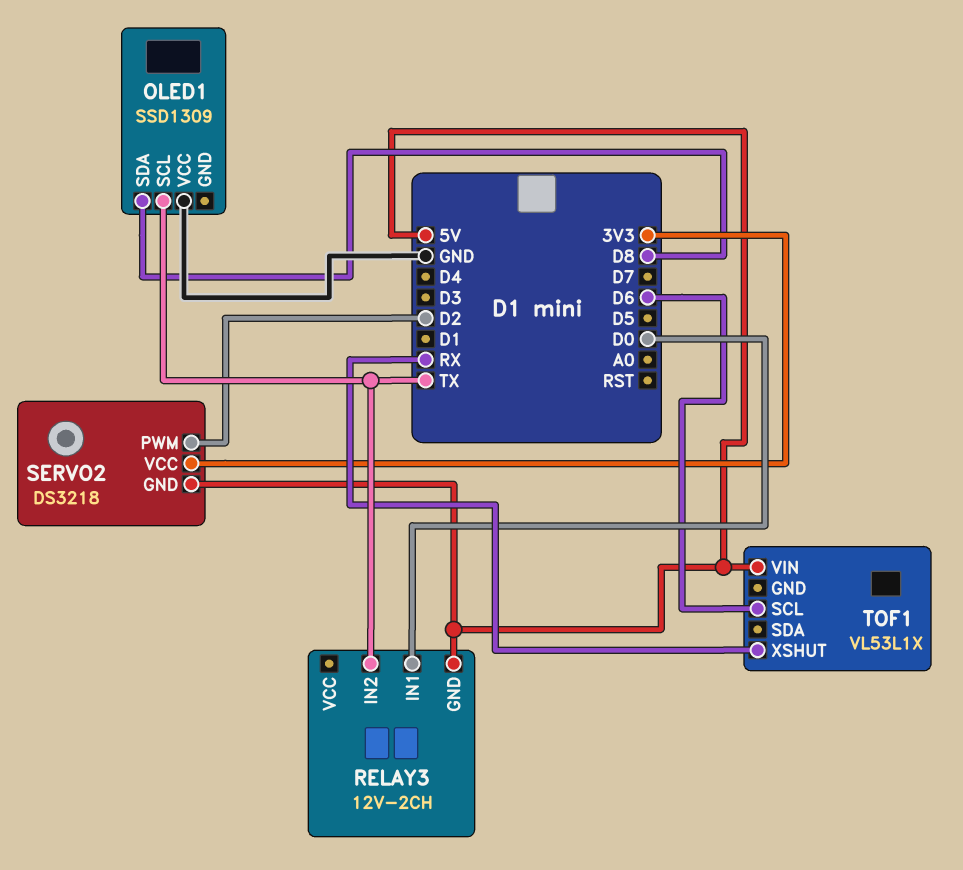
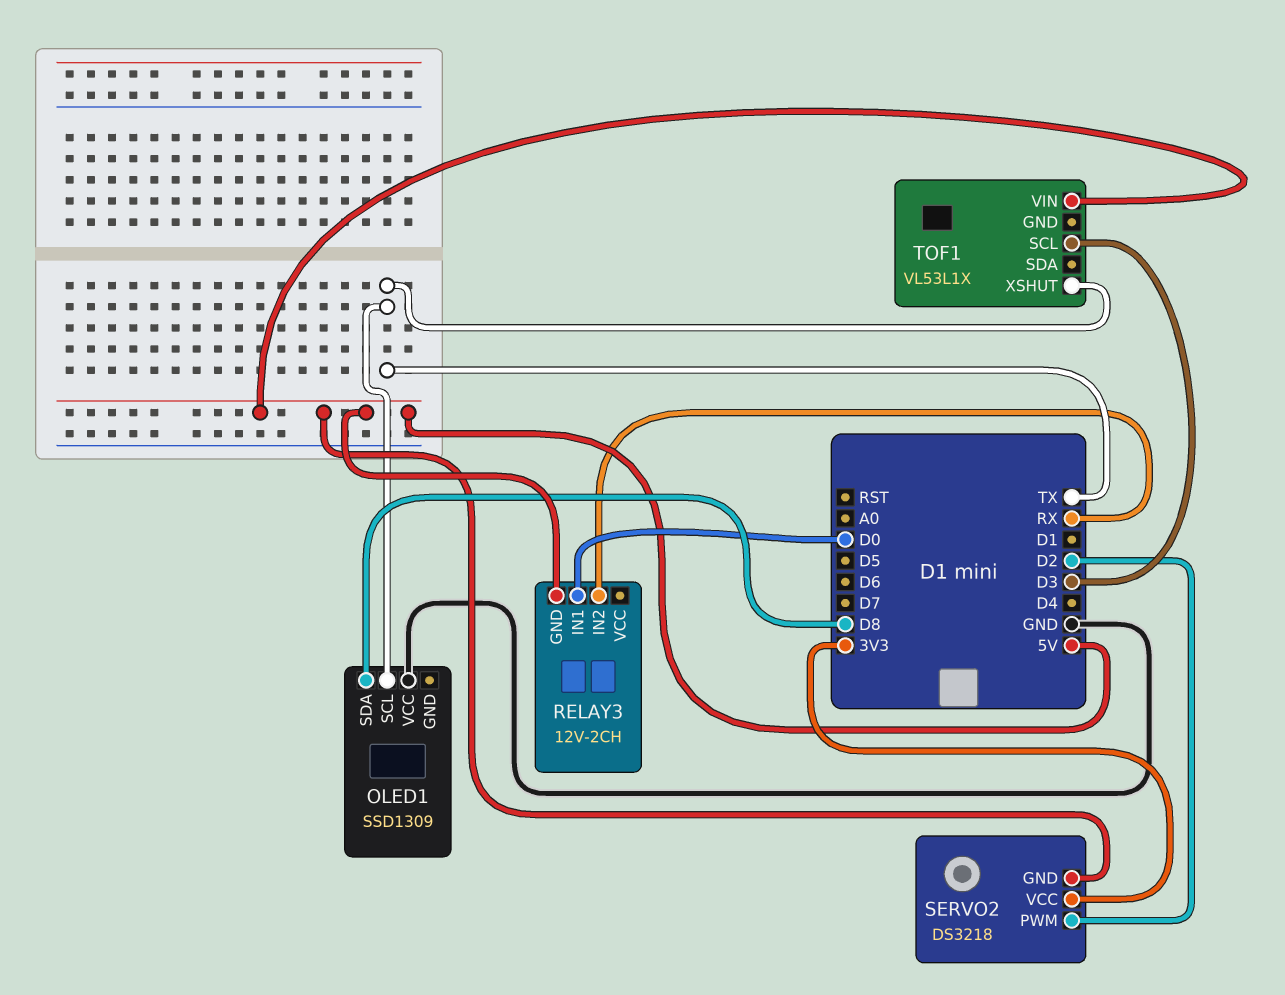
RELAY3 pin IN2: TX -> RX
TOF1 pin SCL: D6 -> D3
TOF1 pin XSHUT: RX -> TX

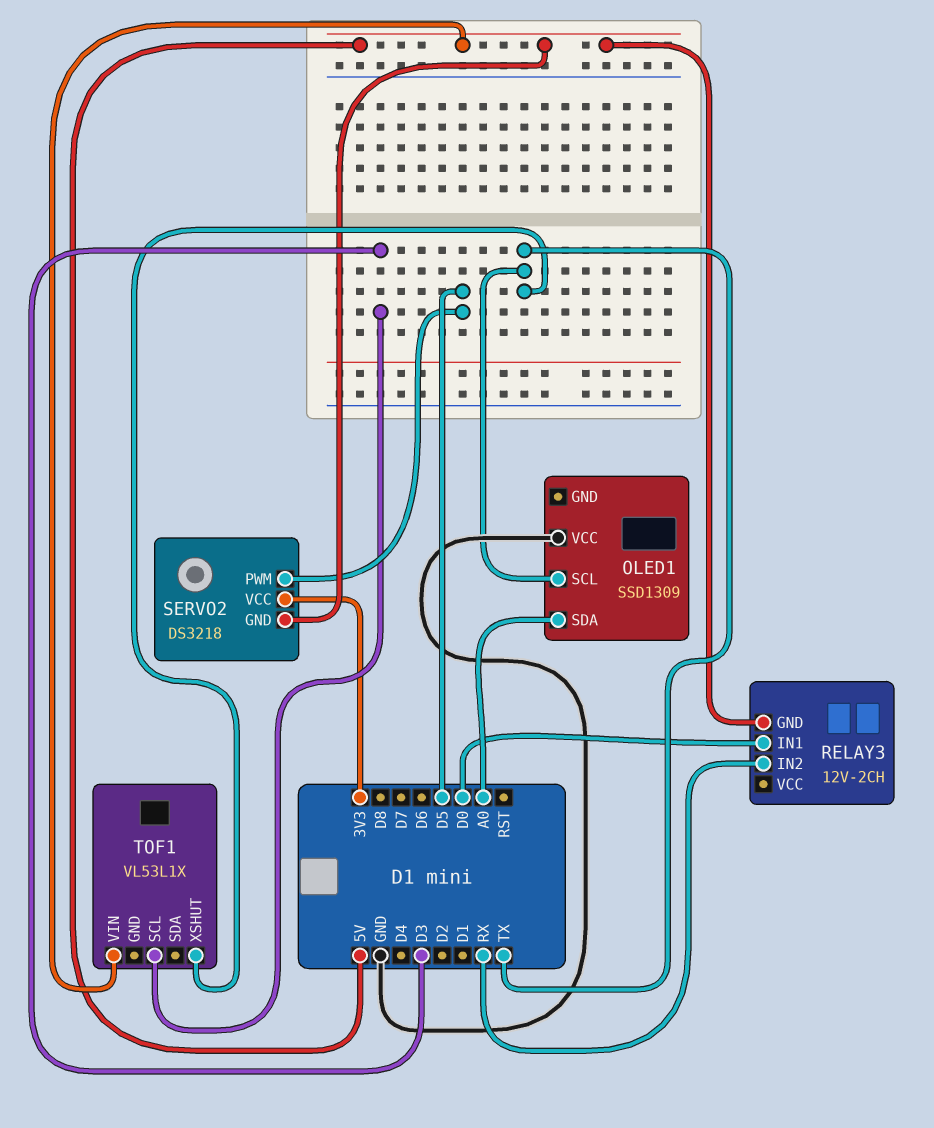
OLED1 pin SDA: D8 -> A0
SERVO2 pin PWM: D2 -> D5

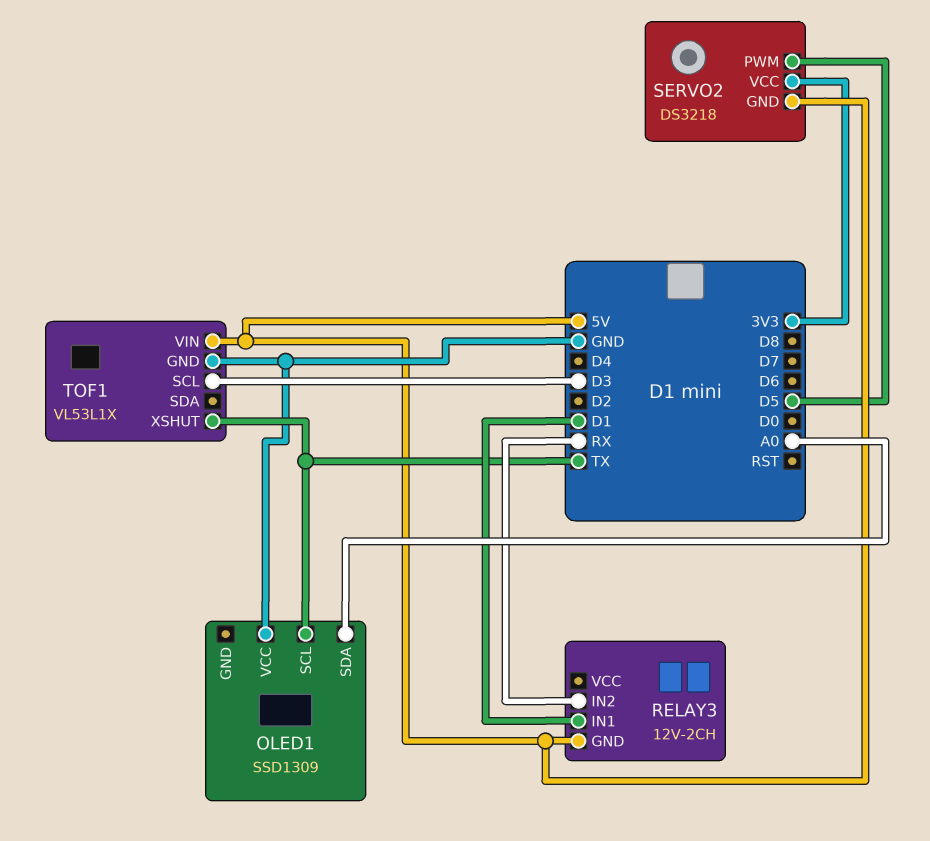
RELAY3 pin IN1: D0 -> D1
TOF1 pin GND: none -> GND

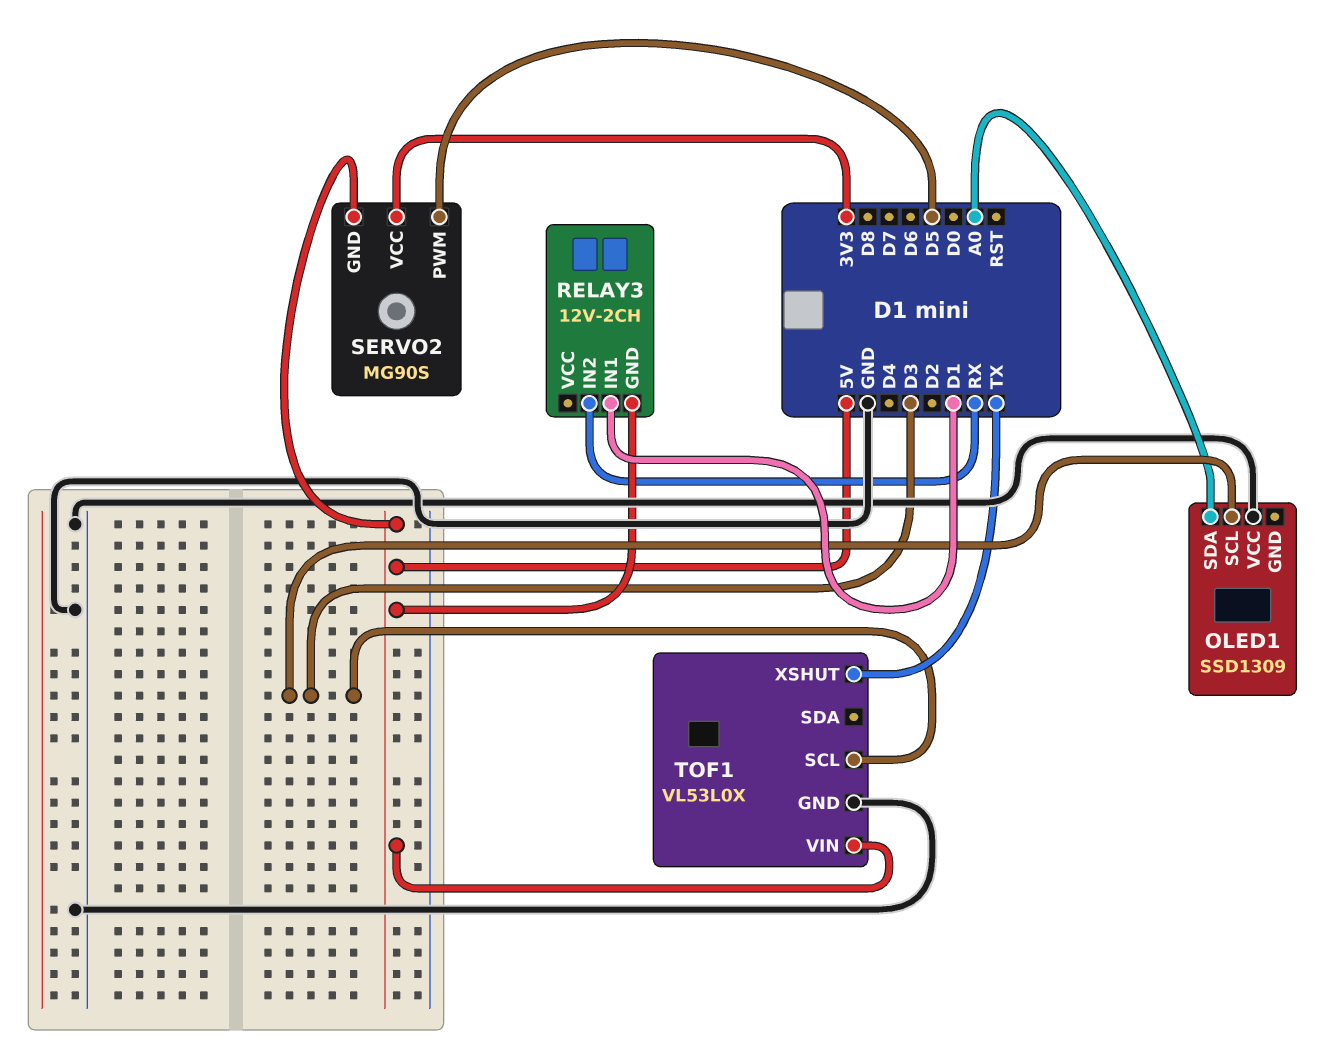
OLED1 pin SCL: TX -> D3
SERVO2: DS3218 -> MG90S
TOF1: VL53L1X -> VL53L0X

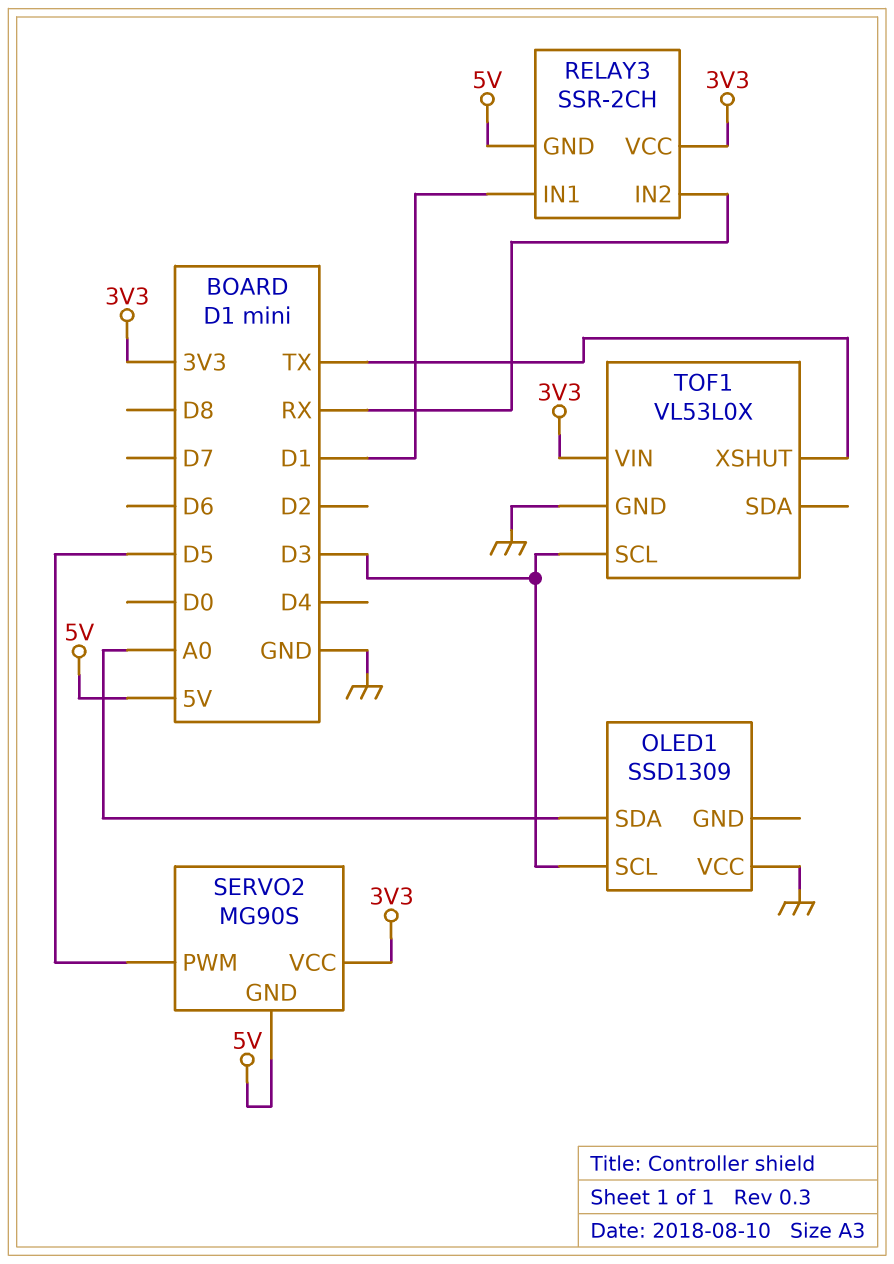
RELAY3: 12V-2CH -> SSR-2CH
RELAY3 pin VCC: none -> 3V3
TOF1 pin VIN: 5V -> 3V3

